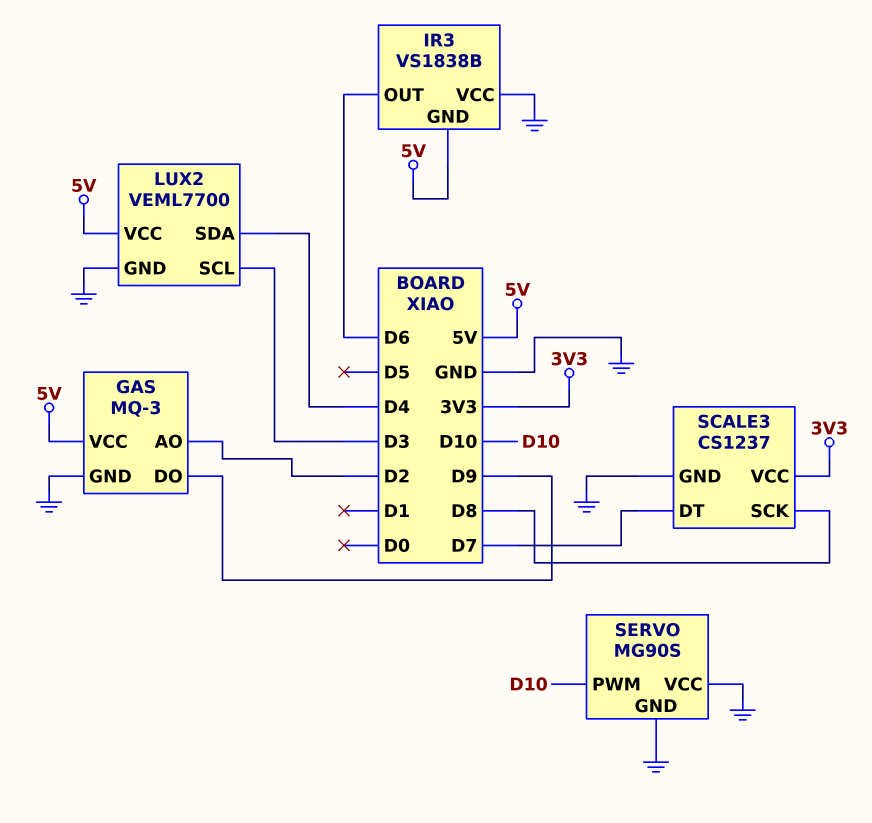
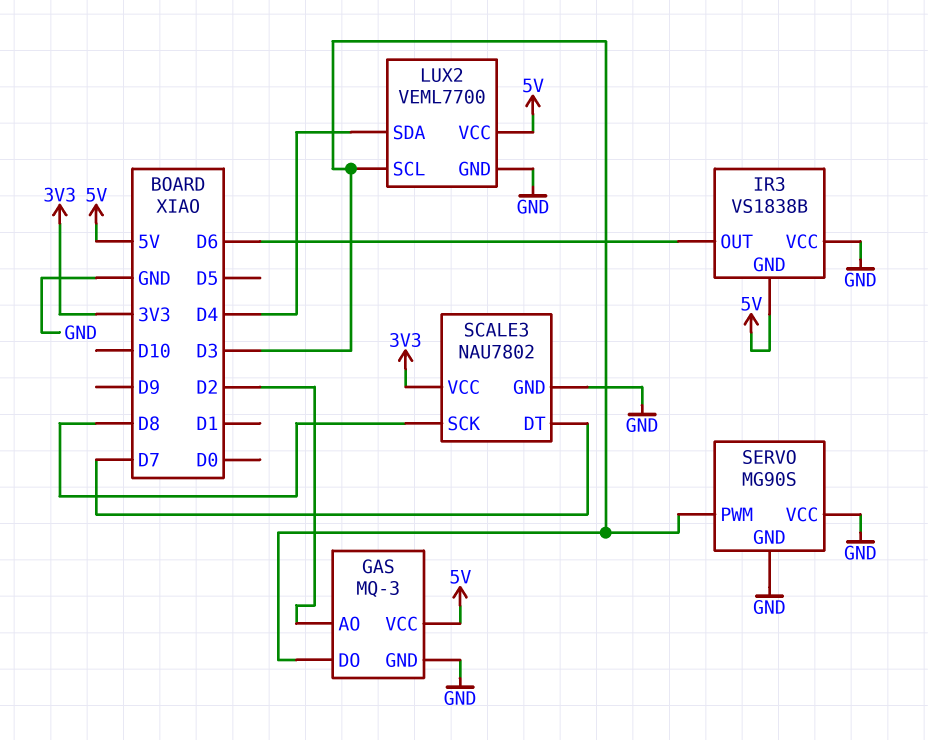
GAS pin DO: D9 -> D3
SCALE3: CS1237 -> NAU7802
SERVO pin PWM: D10 -> D3

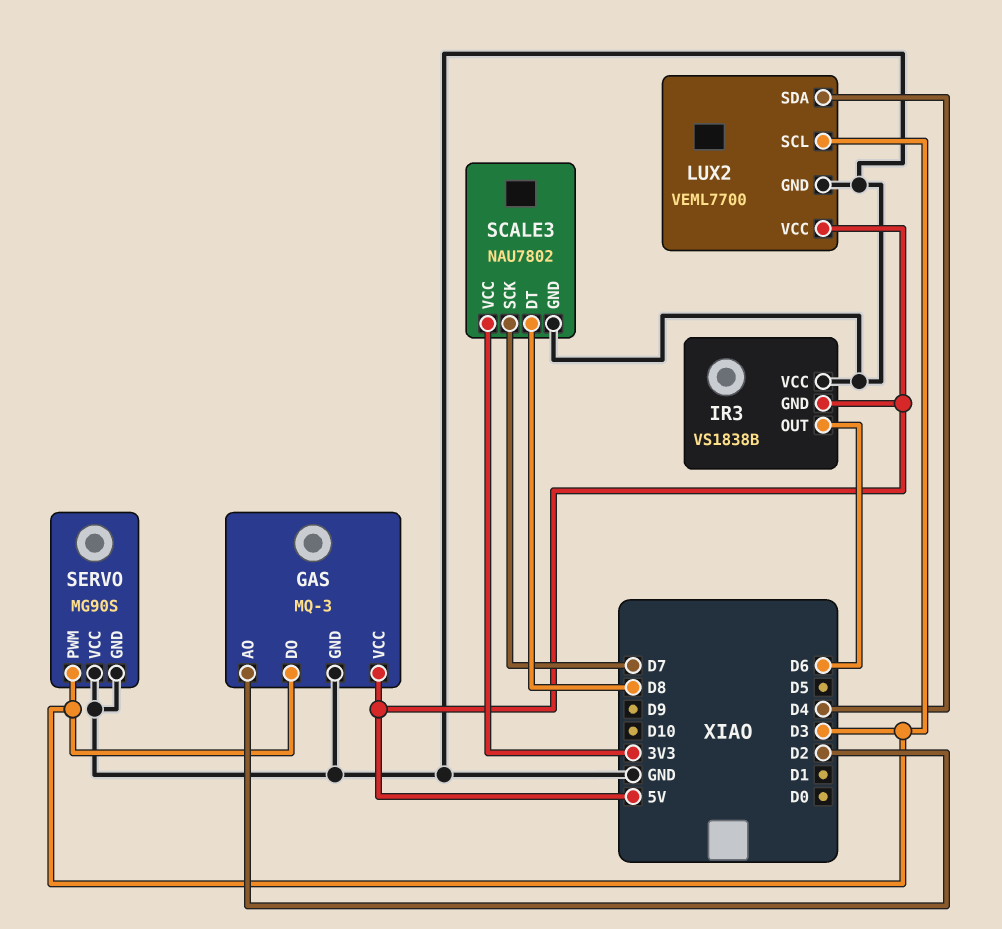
SCALE3 pin DT: D7 -> D8
SCALE3 pin SCK: D8 -> D7

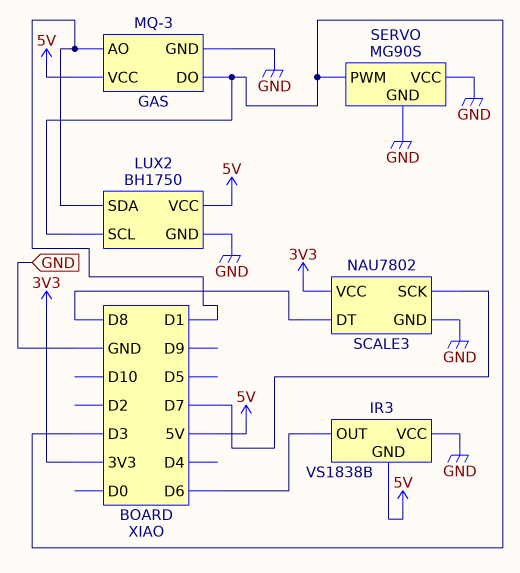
GAS pin AO: D2 -> D1
LUX2: VEML7700 -> BH1750
LUX2 pin SDA: D4 -> D1

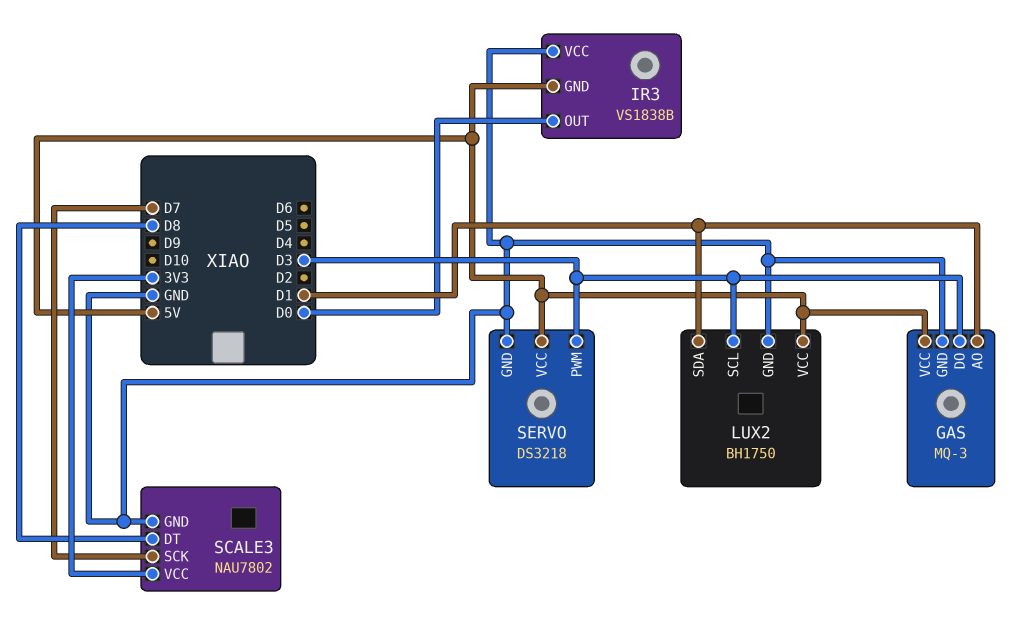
IR3 pin OUT: D6 -> D0
SERVO: MG90S -> DS3218
SERVO pin VCC: GND -> 5V

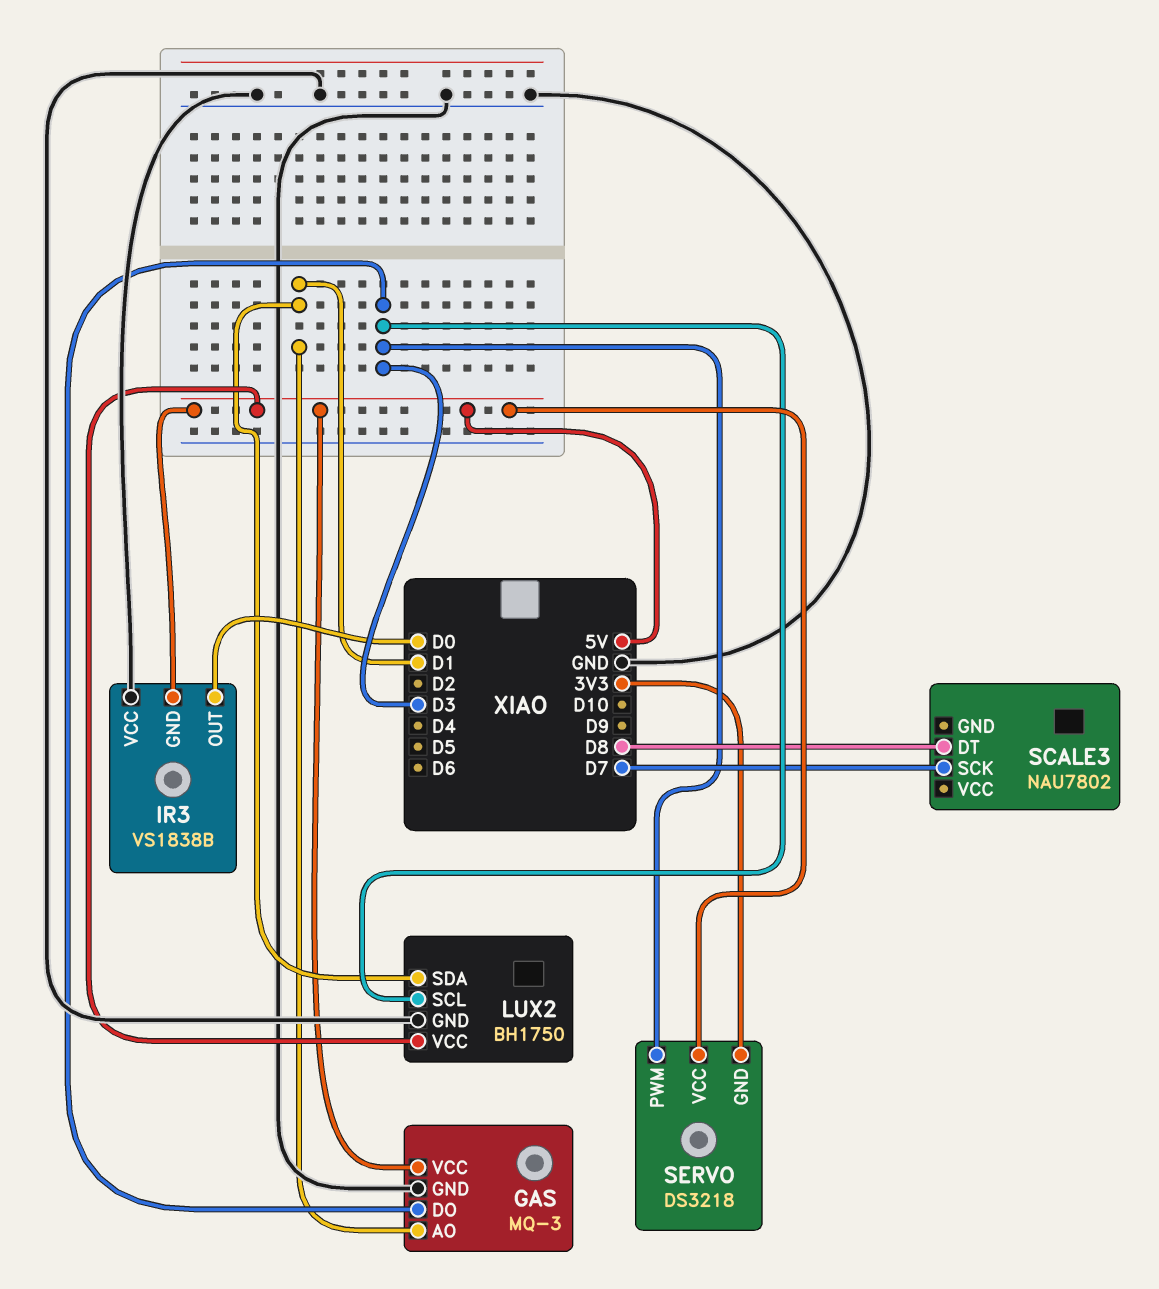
SCALE3 pin GND: GND -> none
SCALE3 pin VCC: 3V3 -> none
SERVO pin GND: GND -> 3V3

